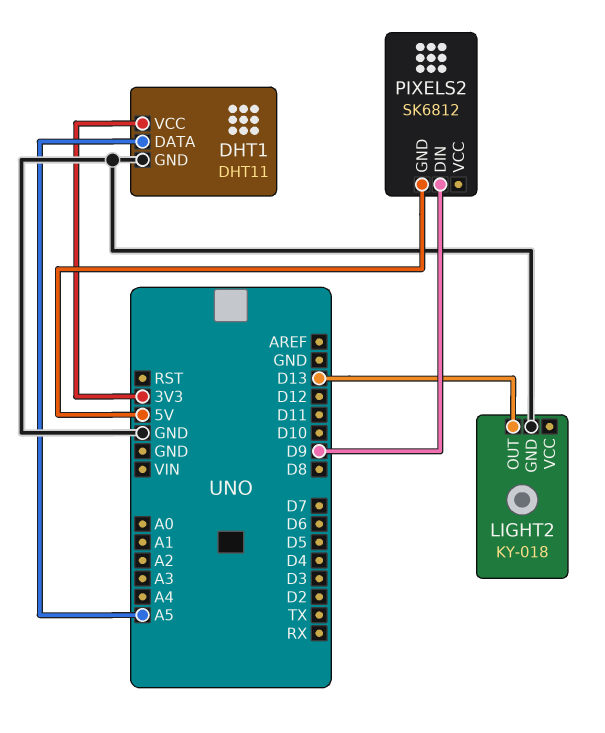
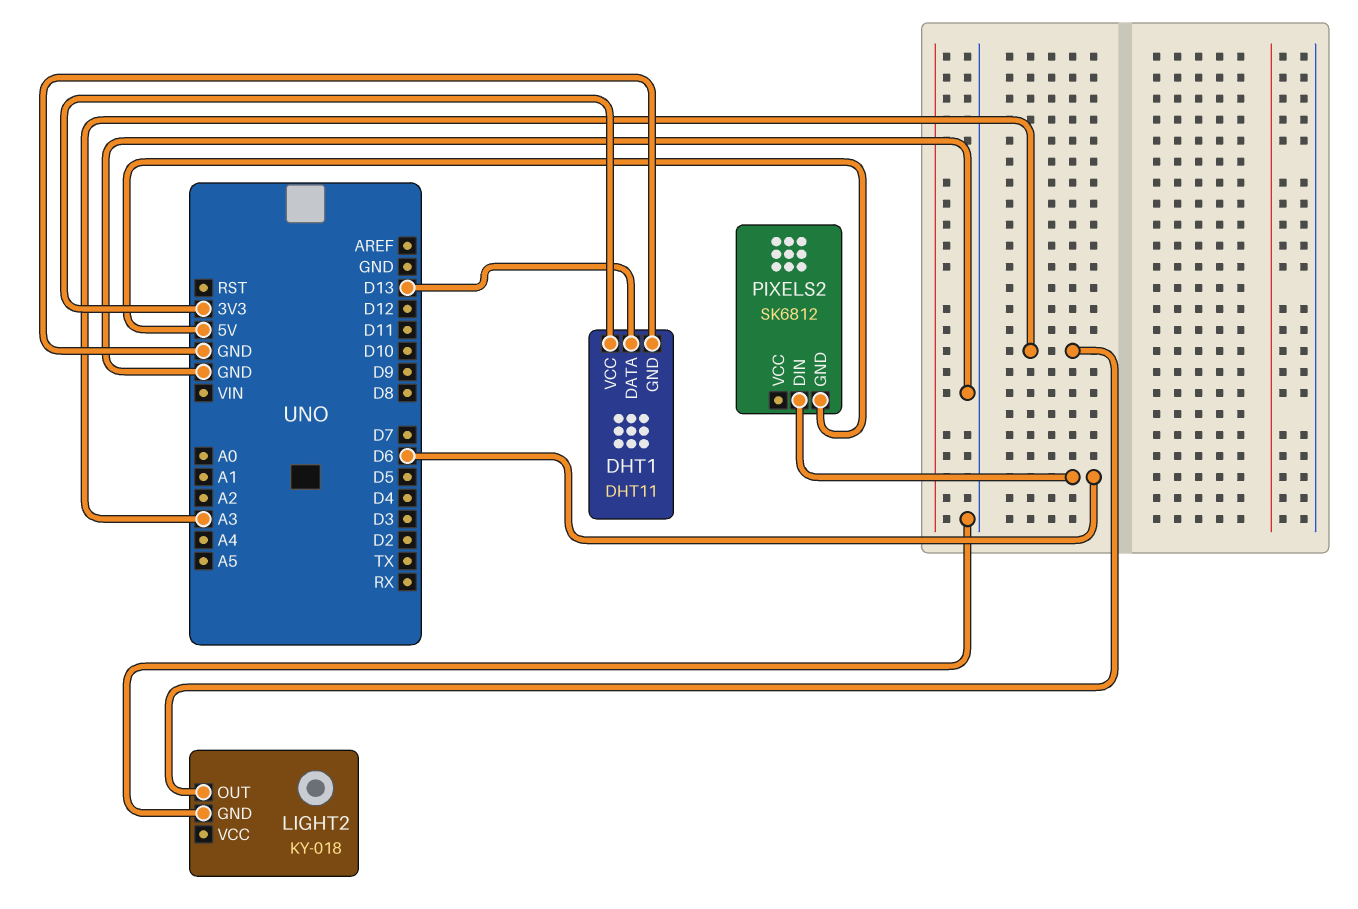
DHT1 pin DATA: A5 -> D13
LIGHT2 pin OUT: D13 -> A3
PIXELS2 pin DIN: D9 -> D6

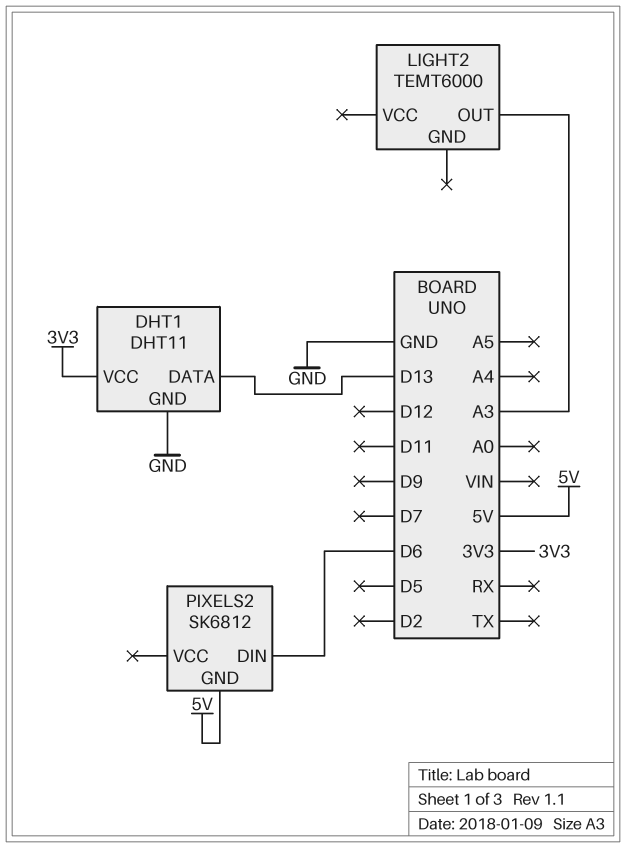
LIGHT2: KY-018 -> TEMT6000
LIGHT2 pin GND: GND -> none

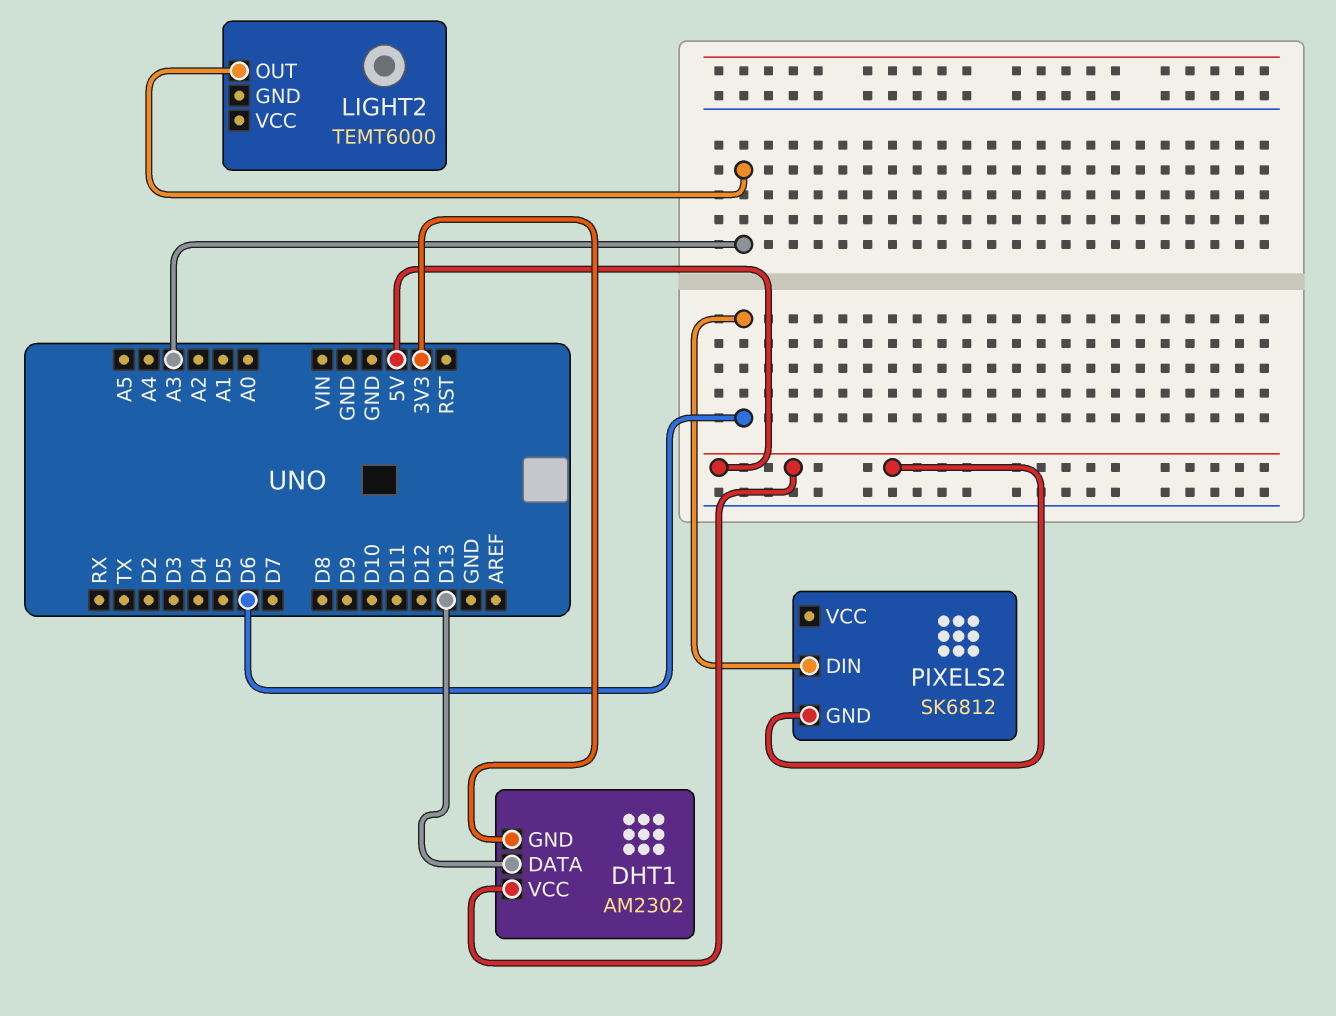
DHT1: DHT11 -> AM2302
DHT1 pin GND: GND -> 3V3
DHT1 pin VCC: 3V3 -> 5V

